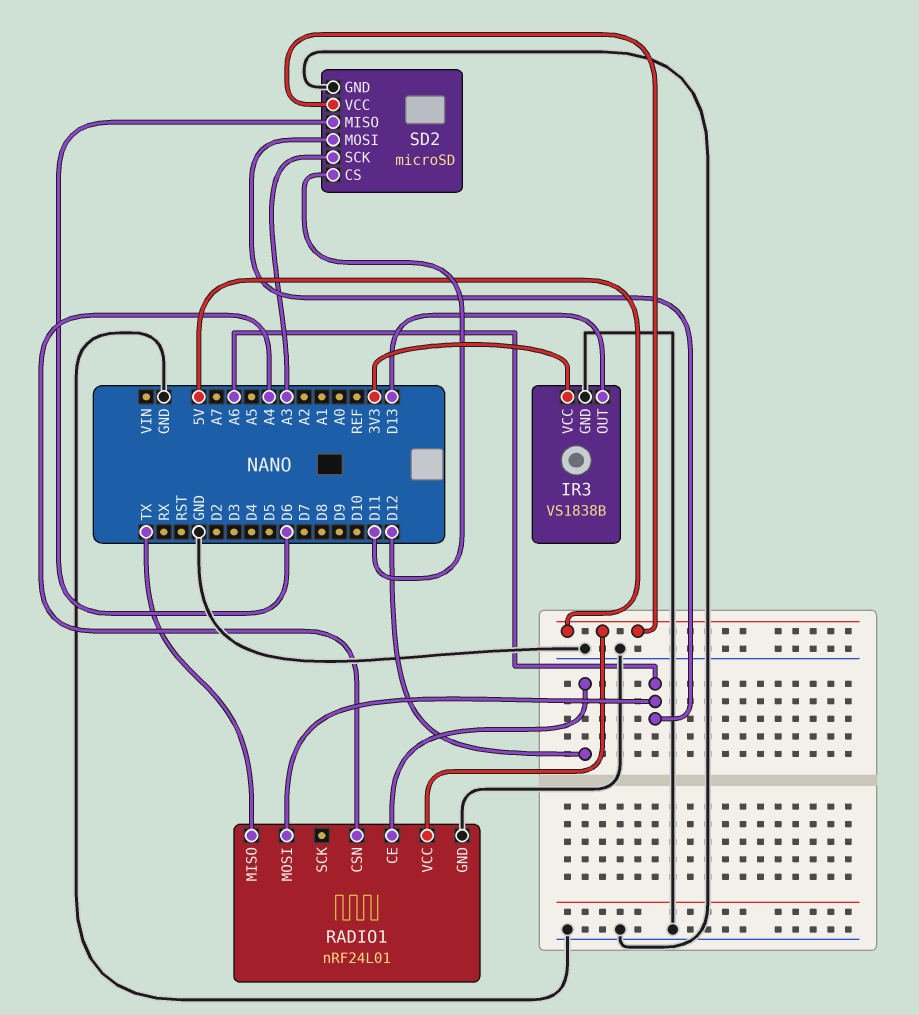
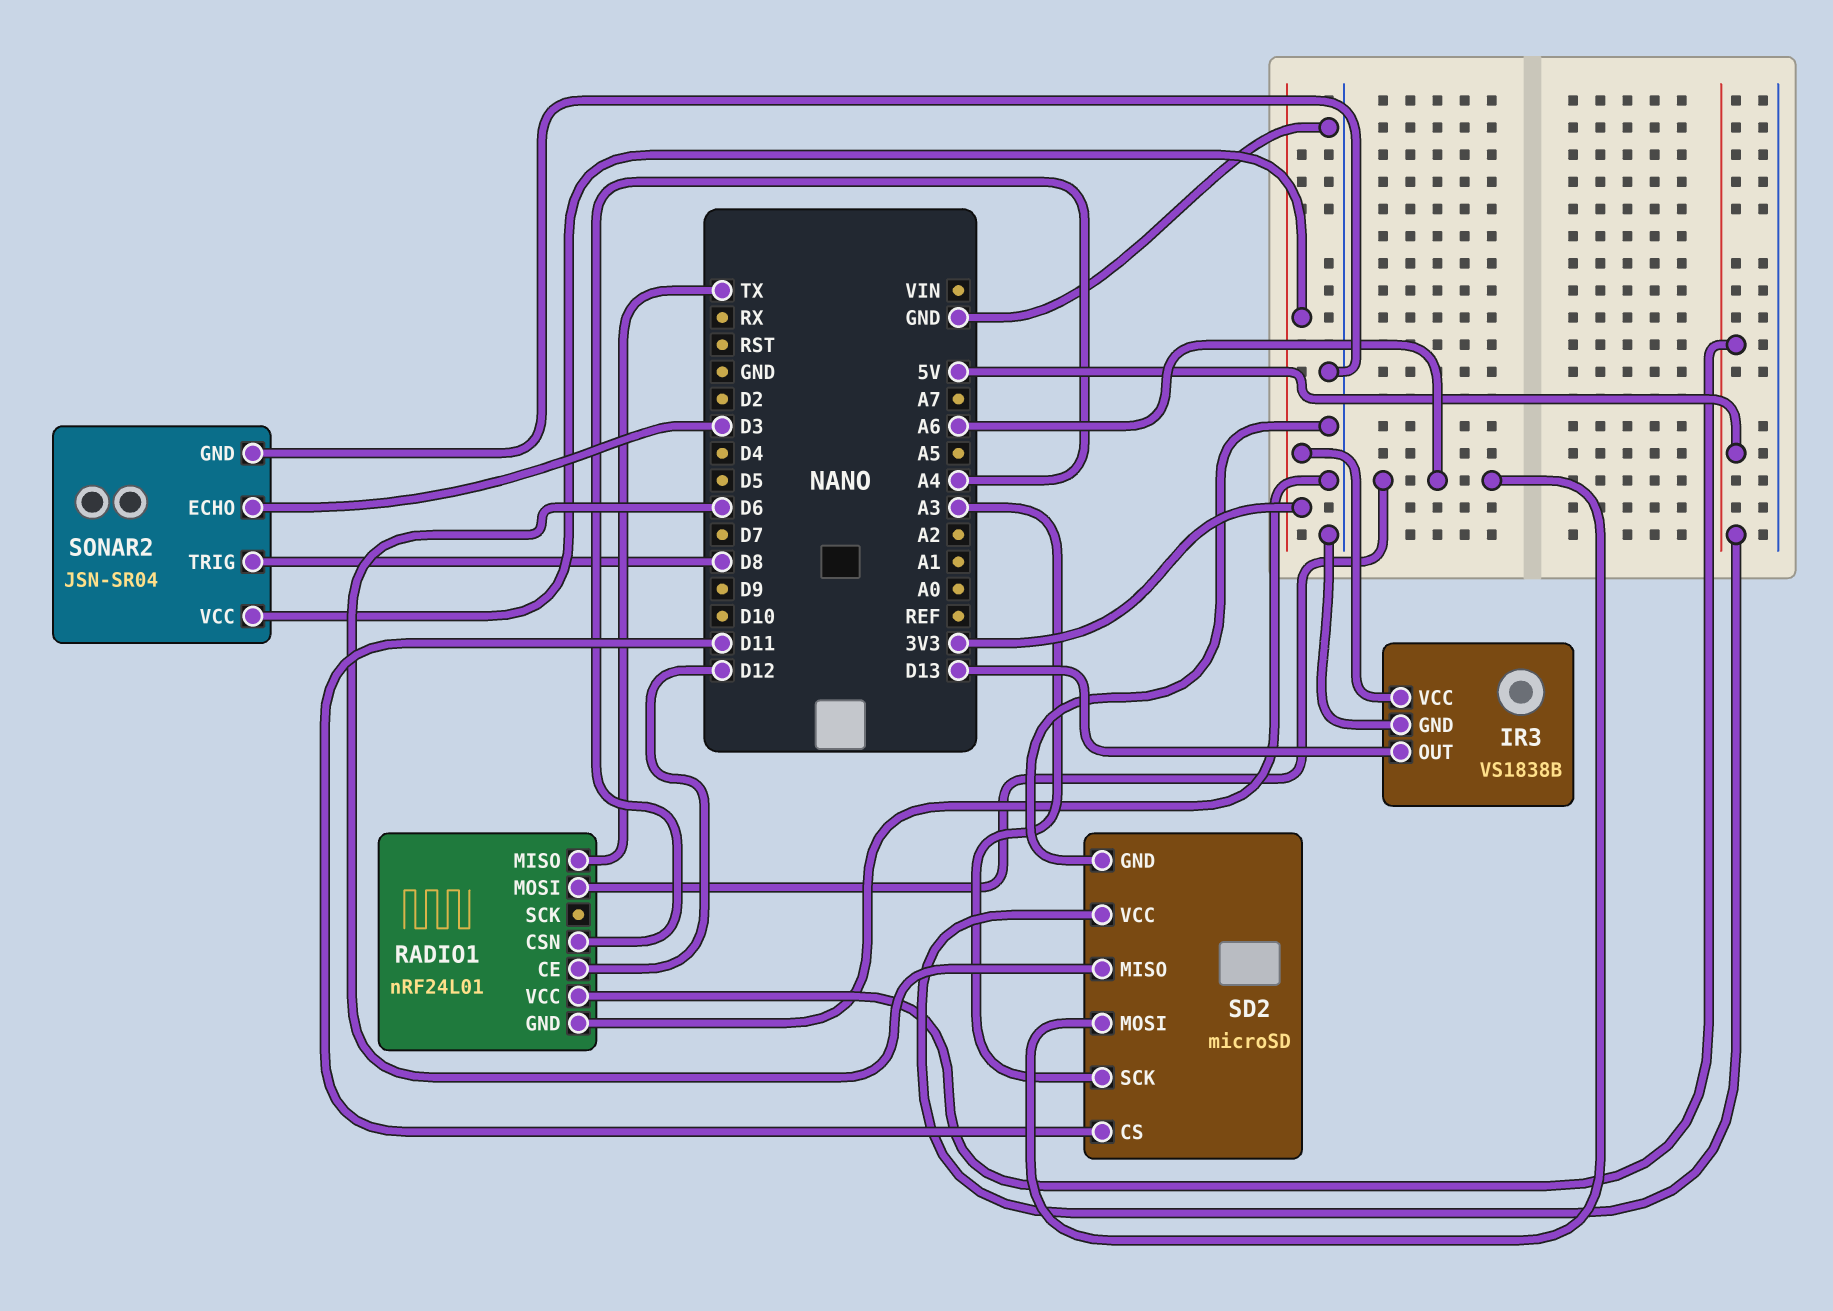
SONAR2: none -> JSN-SR04
SONAR2 pin ECHO: none -> D3
SONAR2 pin GND: none -> GND
SONAR2 pin TRIG: none -> D8
SONAR2 pin VCC: none -> 3V3

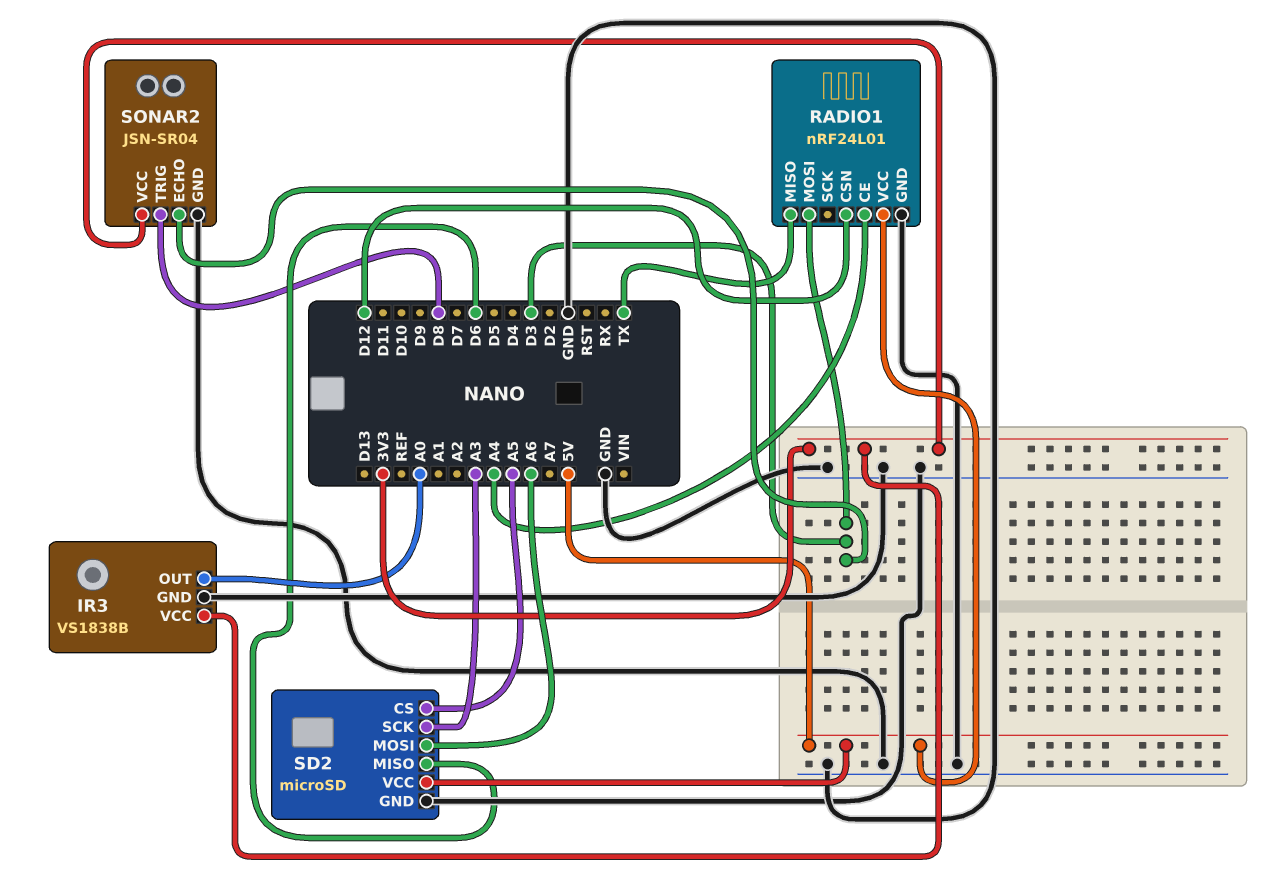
IR3 pin OUT: D13 -> A0
RADIO1 pin CE: D12 -> A4
RADIO1 pin CSN: A4 -> D12
RADIO1 pin MOSI: A6 -> D3
SD2 pin CS: D11 -> A5

